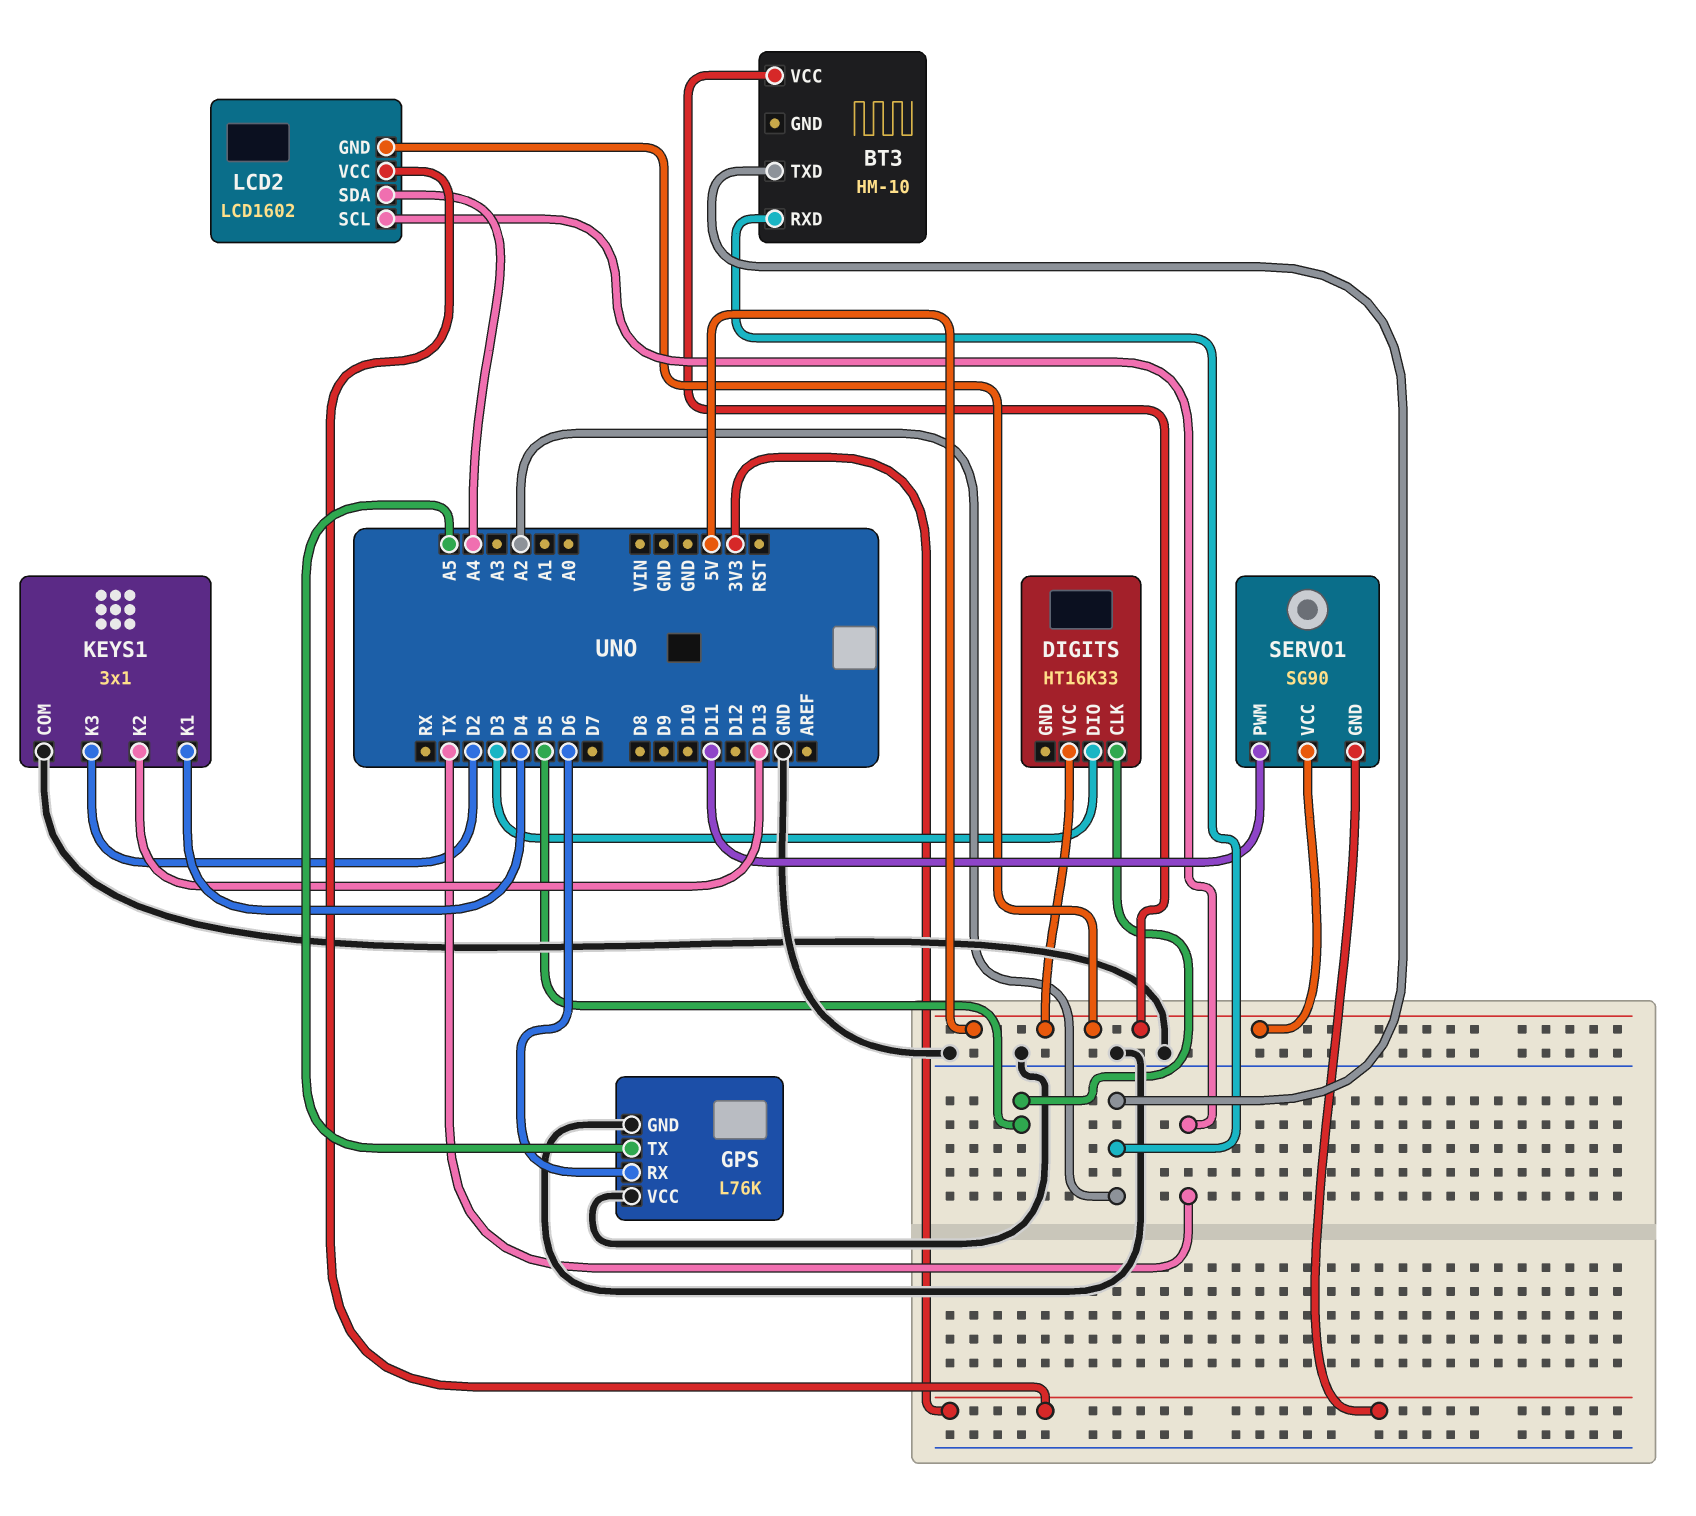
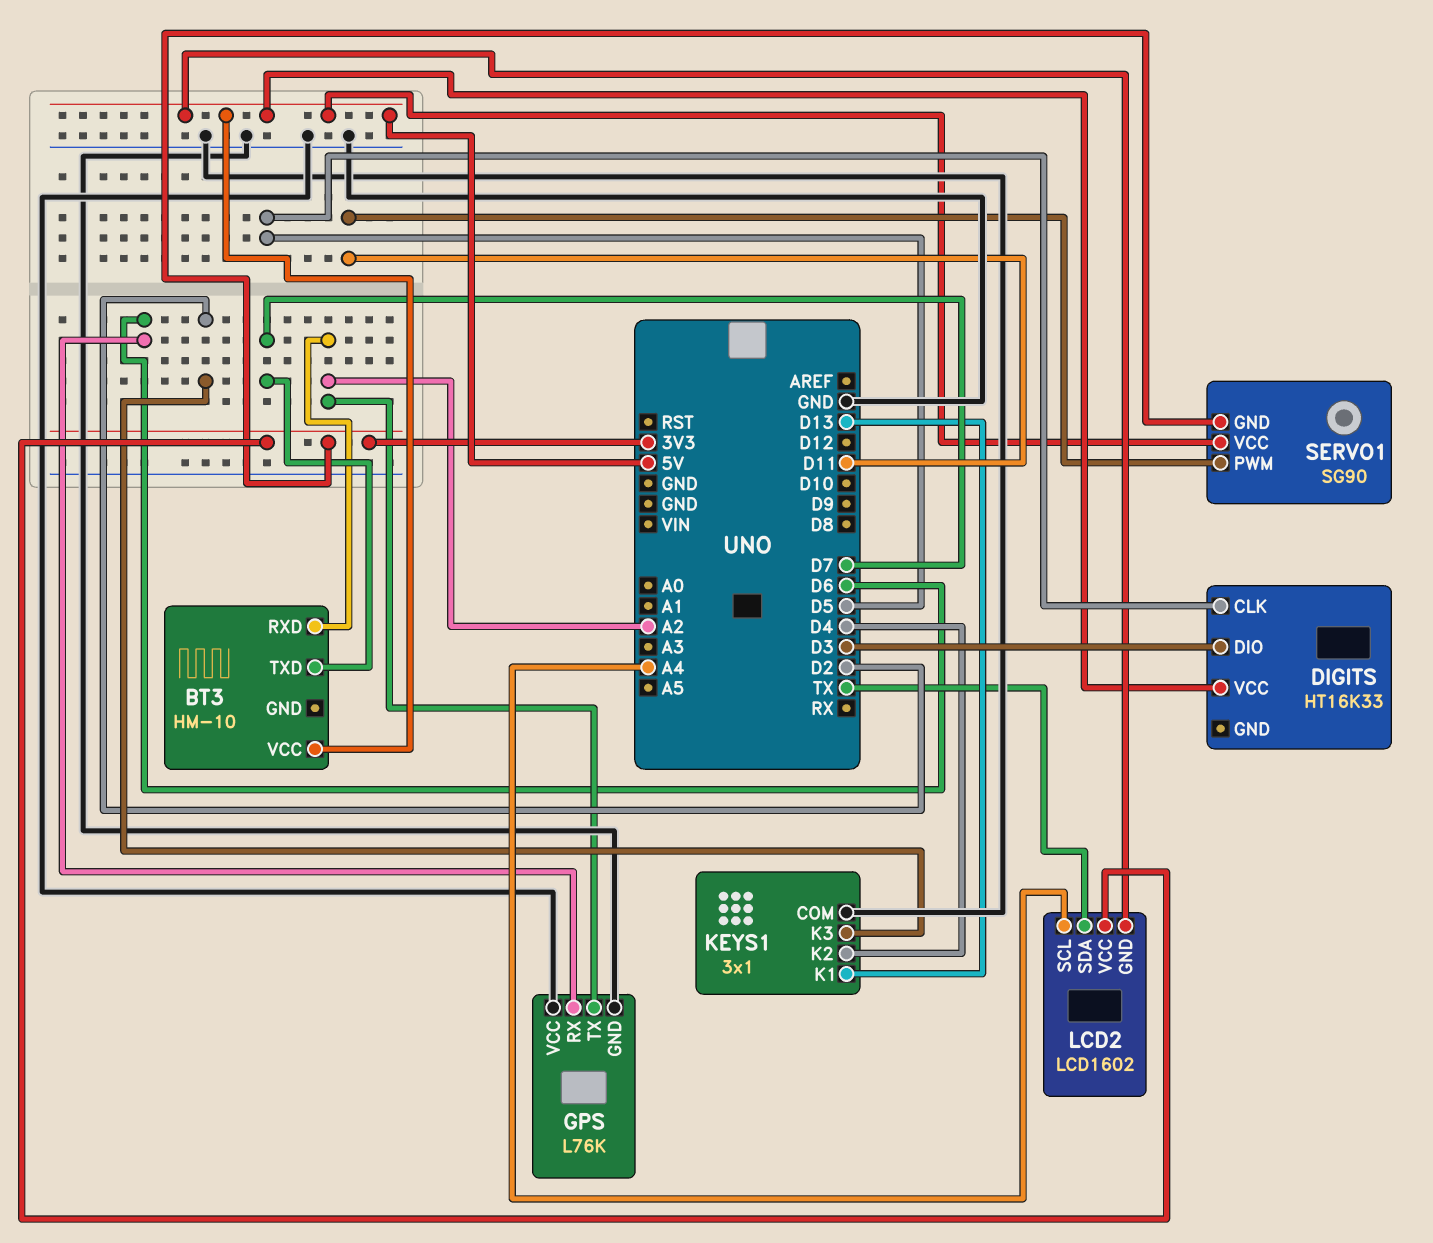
BT3 pin TXD: A2 -> D7
GPS pin TX: A5 -> A2
KEYS1 pin K1: D4 -> D13
KEYS1 pin K2: D13 -> D4
LCD2 pin SCL: TX -> A4
LCD2 pin SDA: A4 -> TX

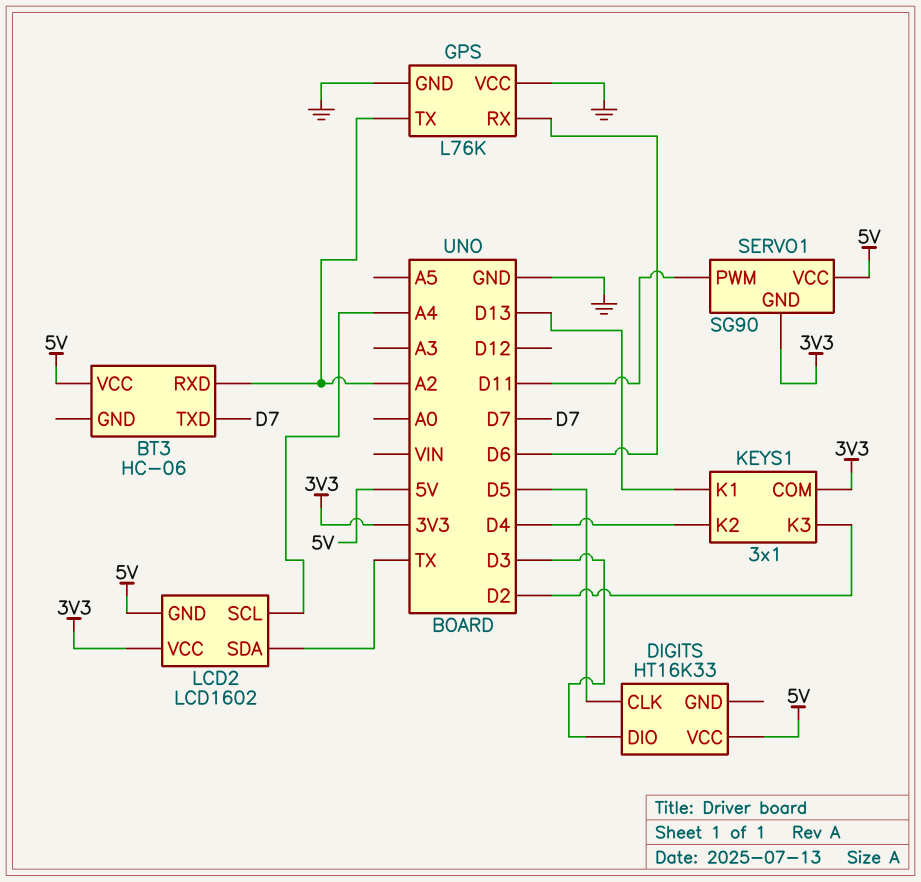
BT3: HM-10 -> HC-06
KEYS1 pin COM: GND -> 3V3

